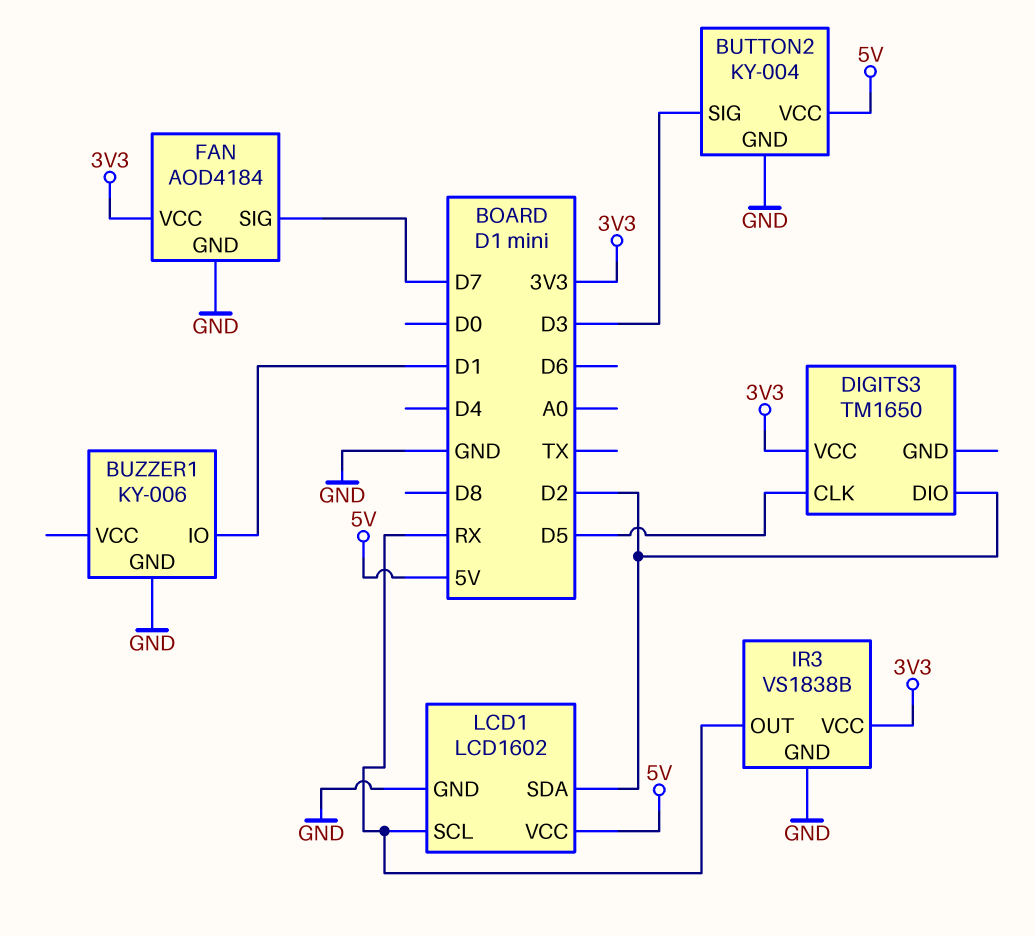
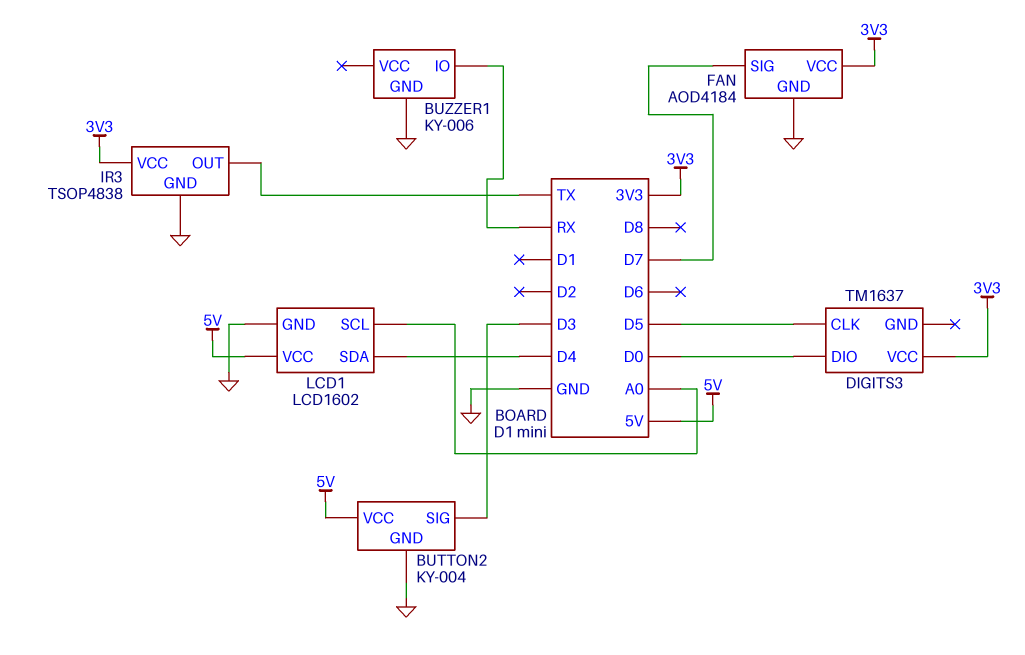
BUZZER1 pin IO: D1 -> RX
DIGITS3: TM1650 -> TM1637
DIGITS3 pin DIO: D2 -> D0
IR3: VS1838B -> TSOP4838
IR3 pin OUT: RX -> TX
LCD1 pin SCL: RX -> A0
LCD1 pin SDA: D2 -> D4

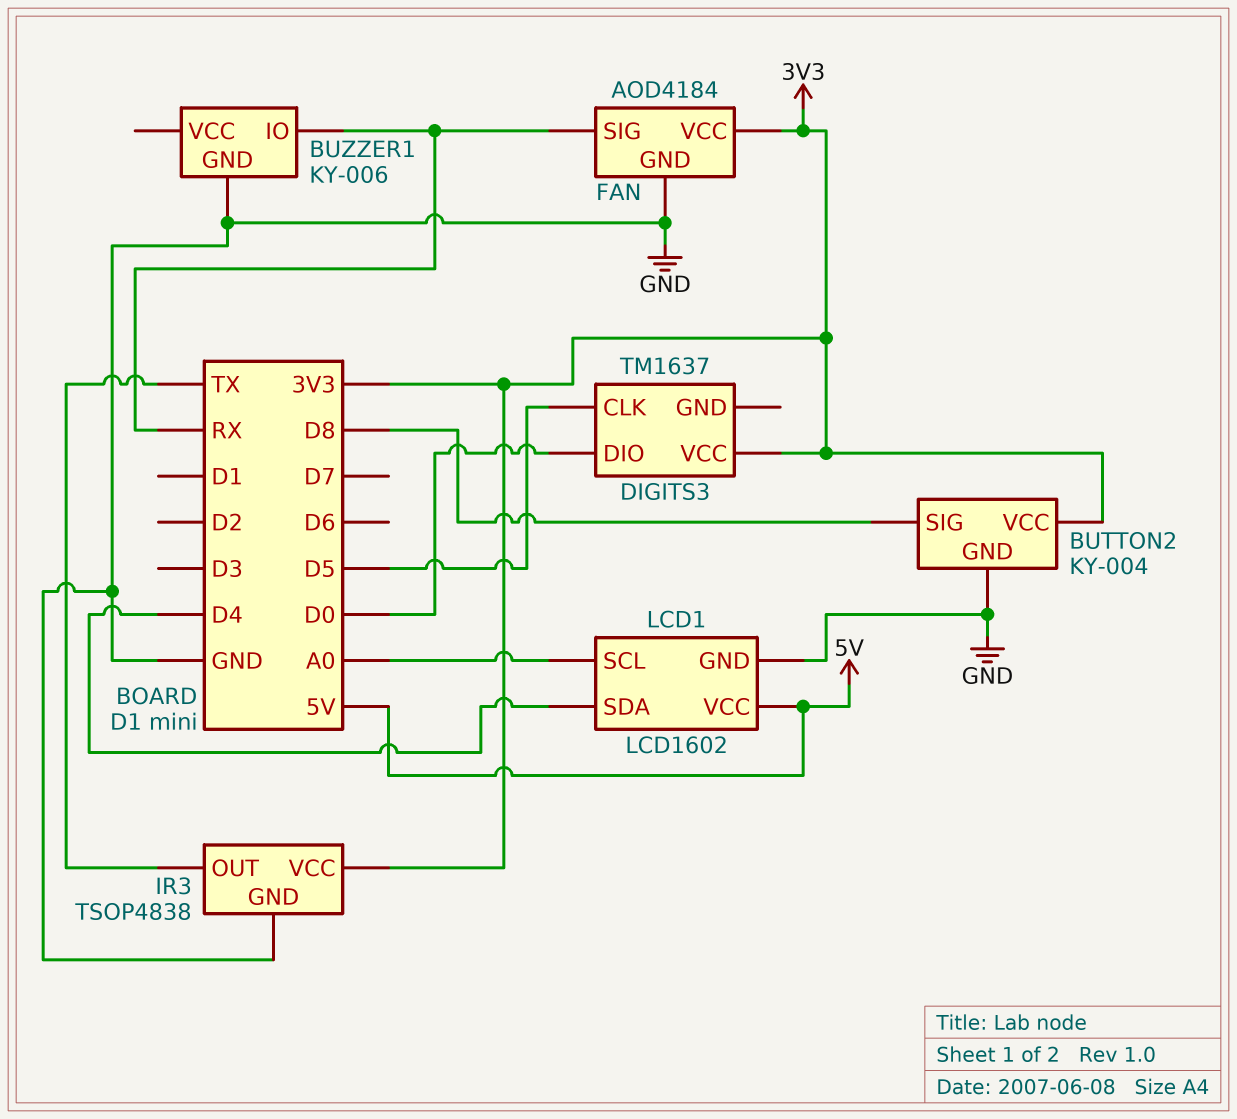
BUTTON2 pin SIG: D3 -> D8
BUTTON2 pin VCC: 5V -> 3V3
FAN pin SIG: D7 -> RX

